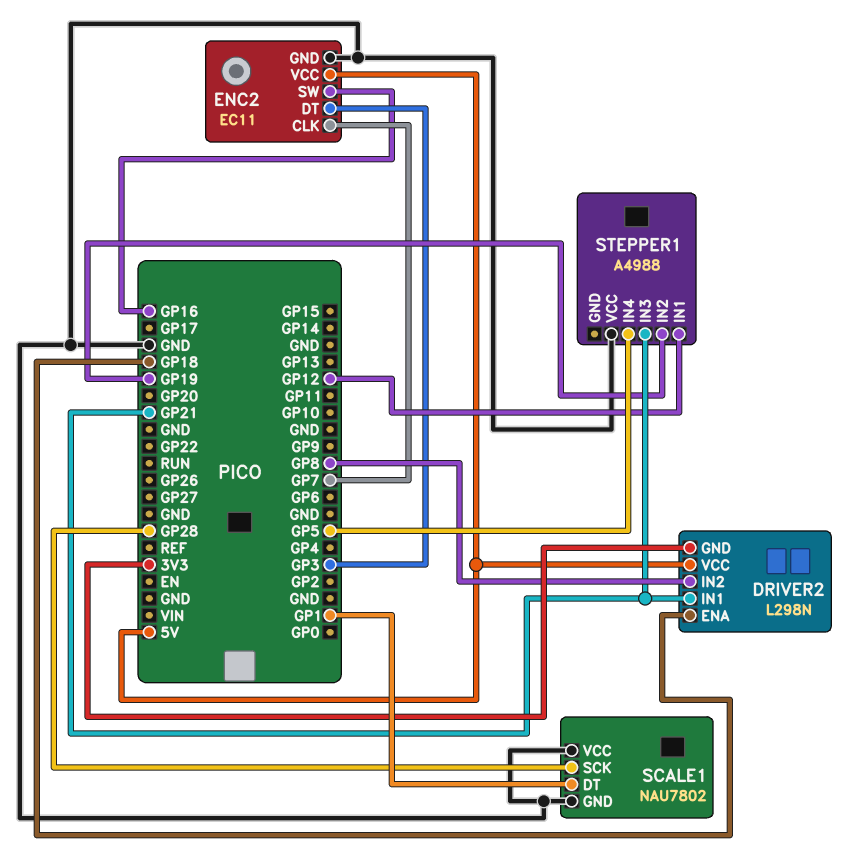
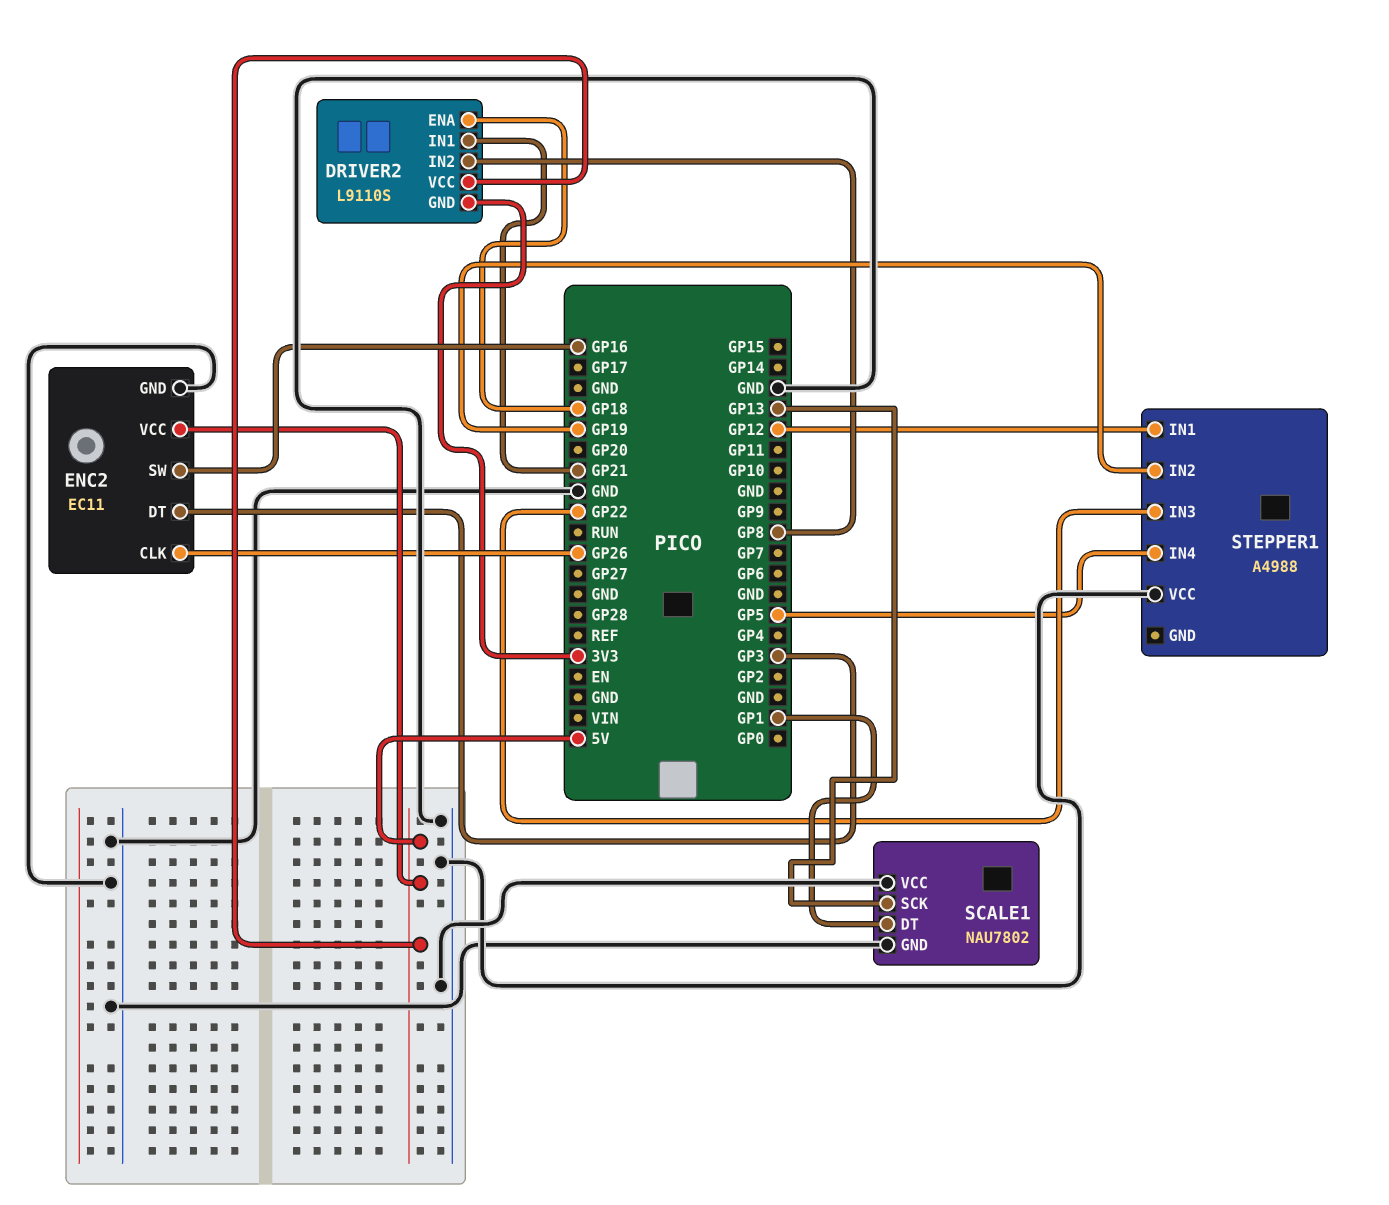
DRIVER2: L298N -> L9110S
ENC2 pin CLK: GP7 -> GP26
SCALE1 pin SCK: GP28 -> GP13
STEPPER1 pin IN3: GP21 -> GP22

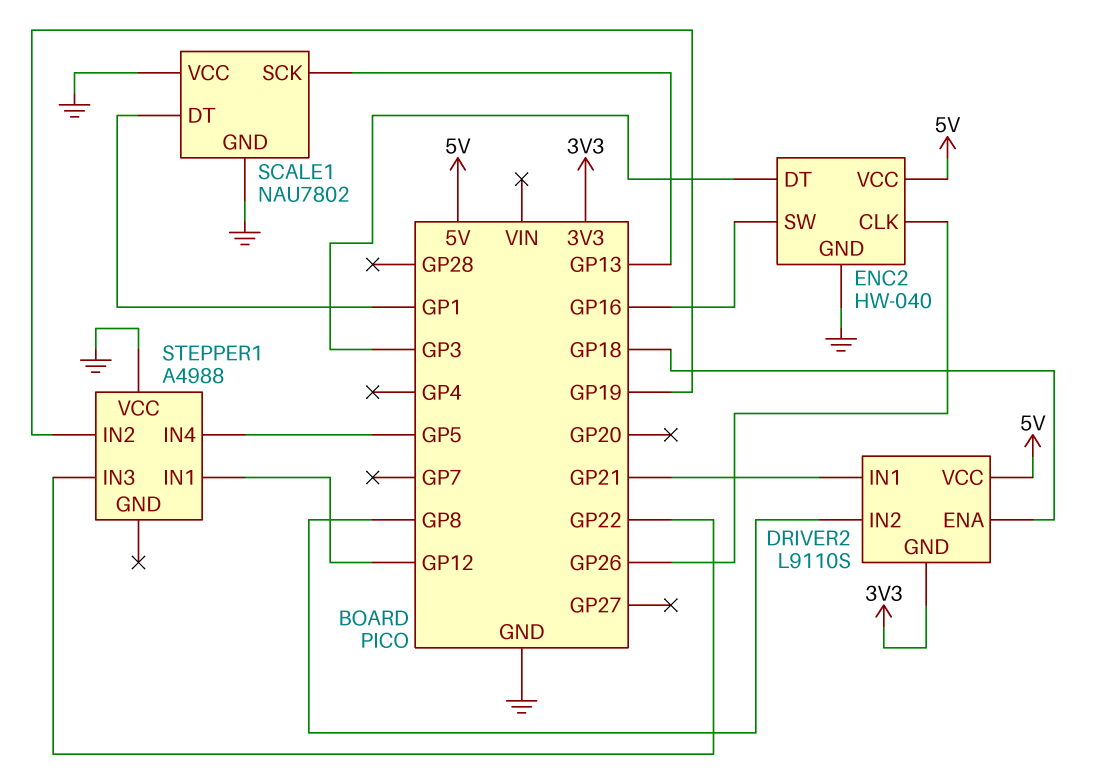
ENC2: EC11 -> HW-040

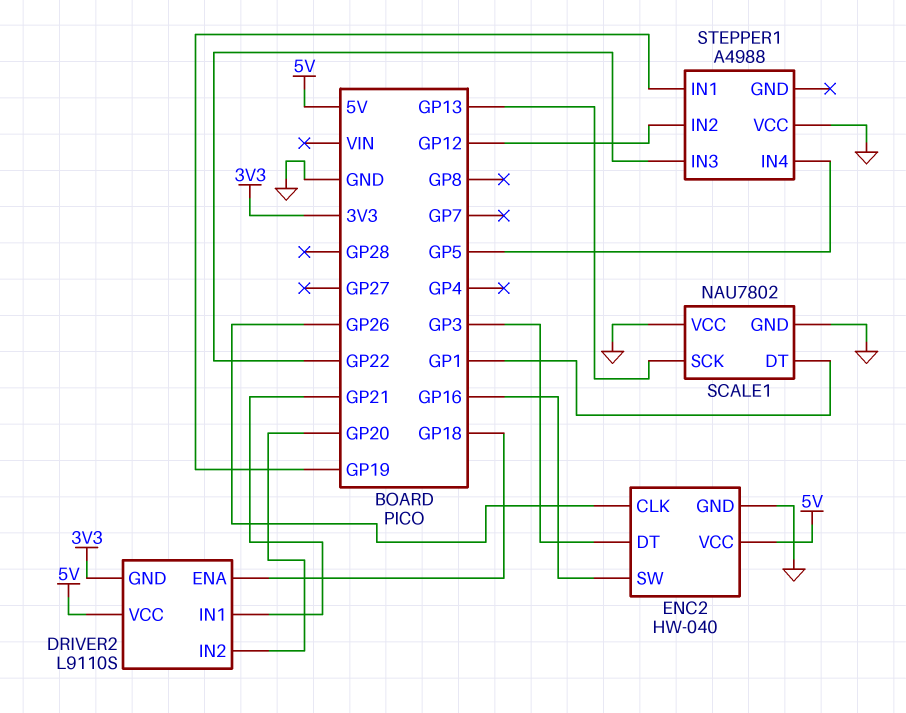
DRIVER2 pin IN2: GP8 -> GP20
STEPPER1 pin IN1: GP12 -> GP19
STEPPER1 pin IN2: GP19 -> GP12

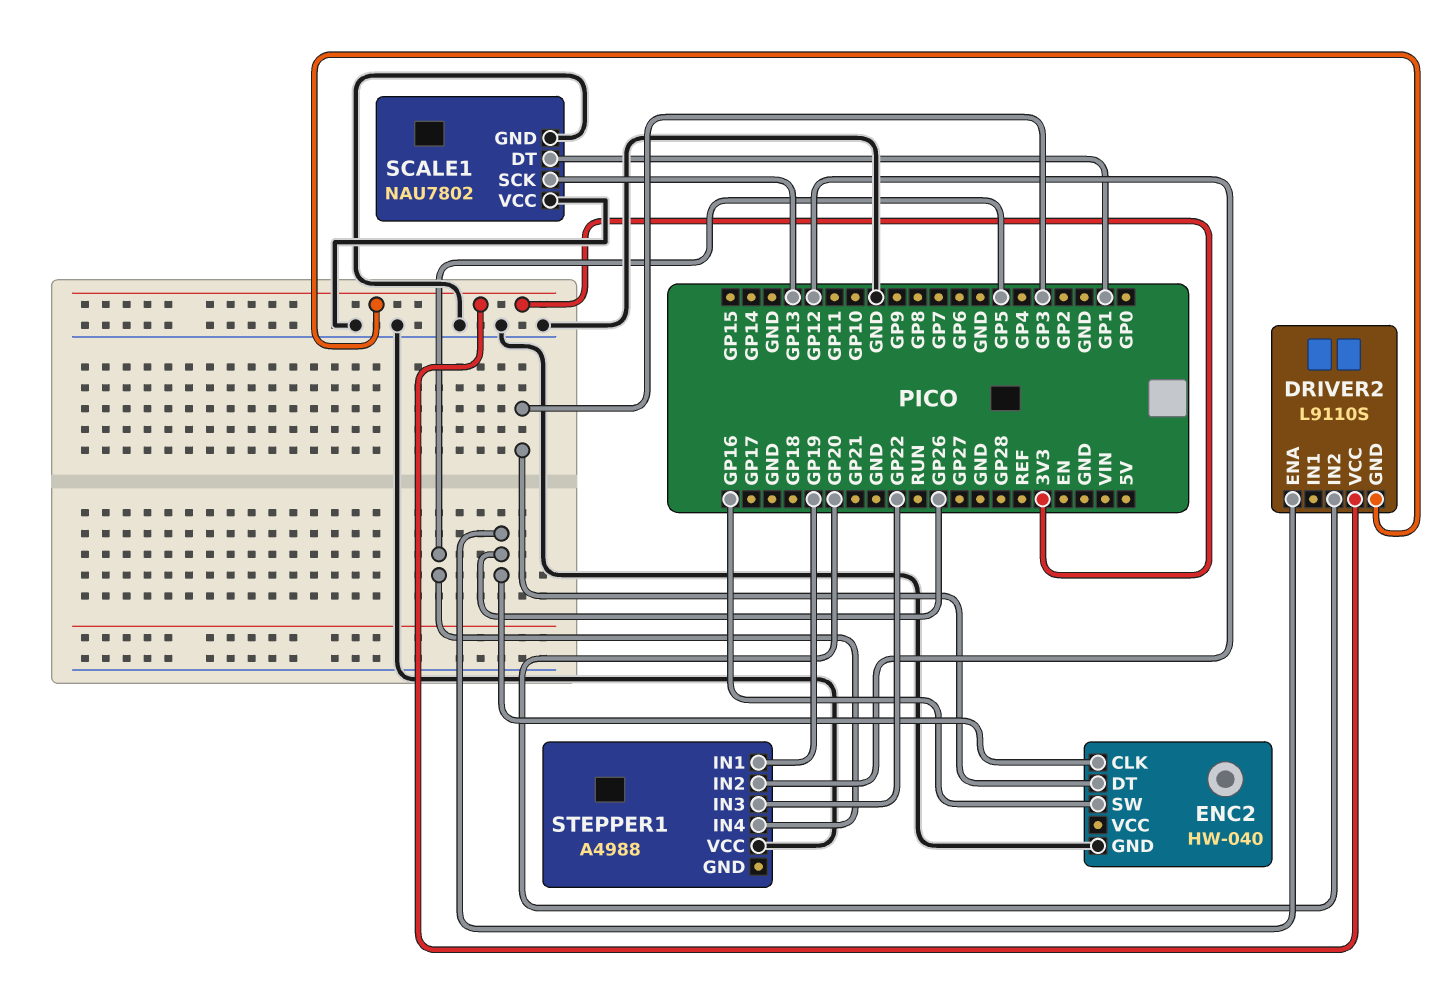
DRIVER2 pin ENA: GP18 -> GP26
DRIVER2 pin IN1: GP21 -> none
DRIVER2 pin VCC: 5V -> 3V3
ENC2 pin VCC: 5V -> none

